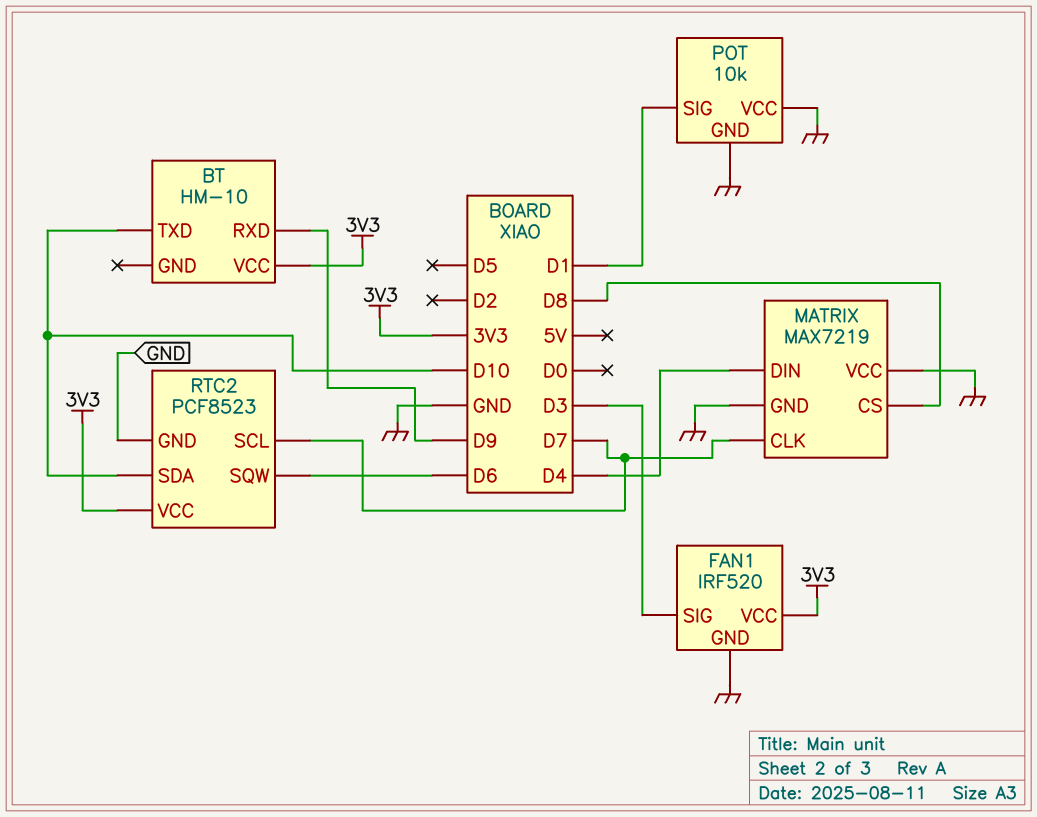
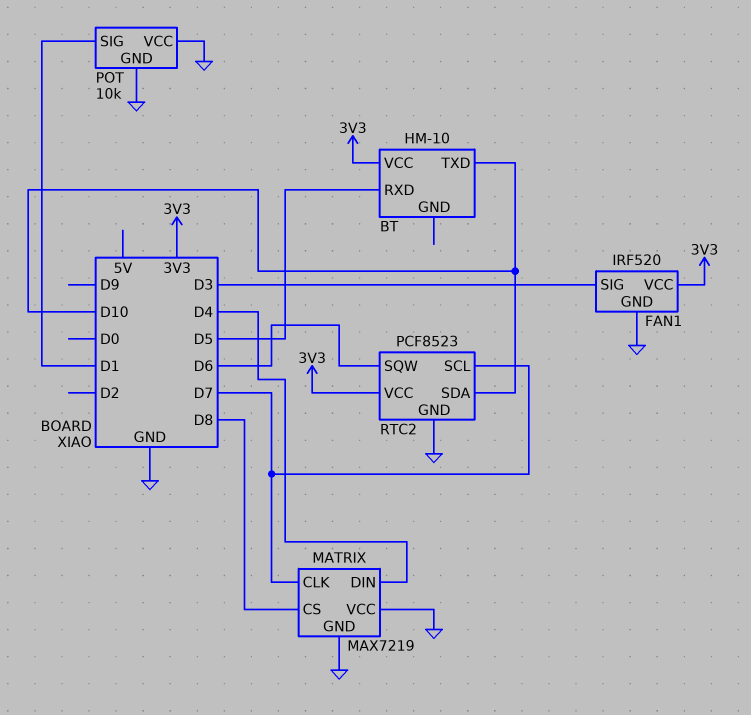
BT pin RXD: D9 -> D5

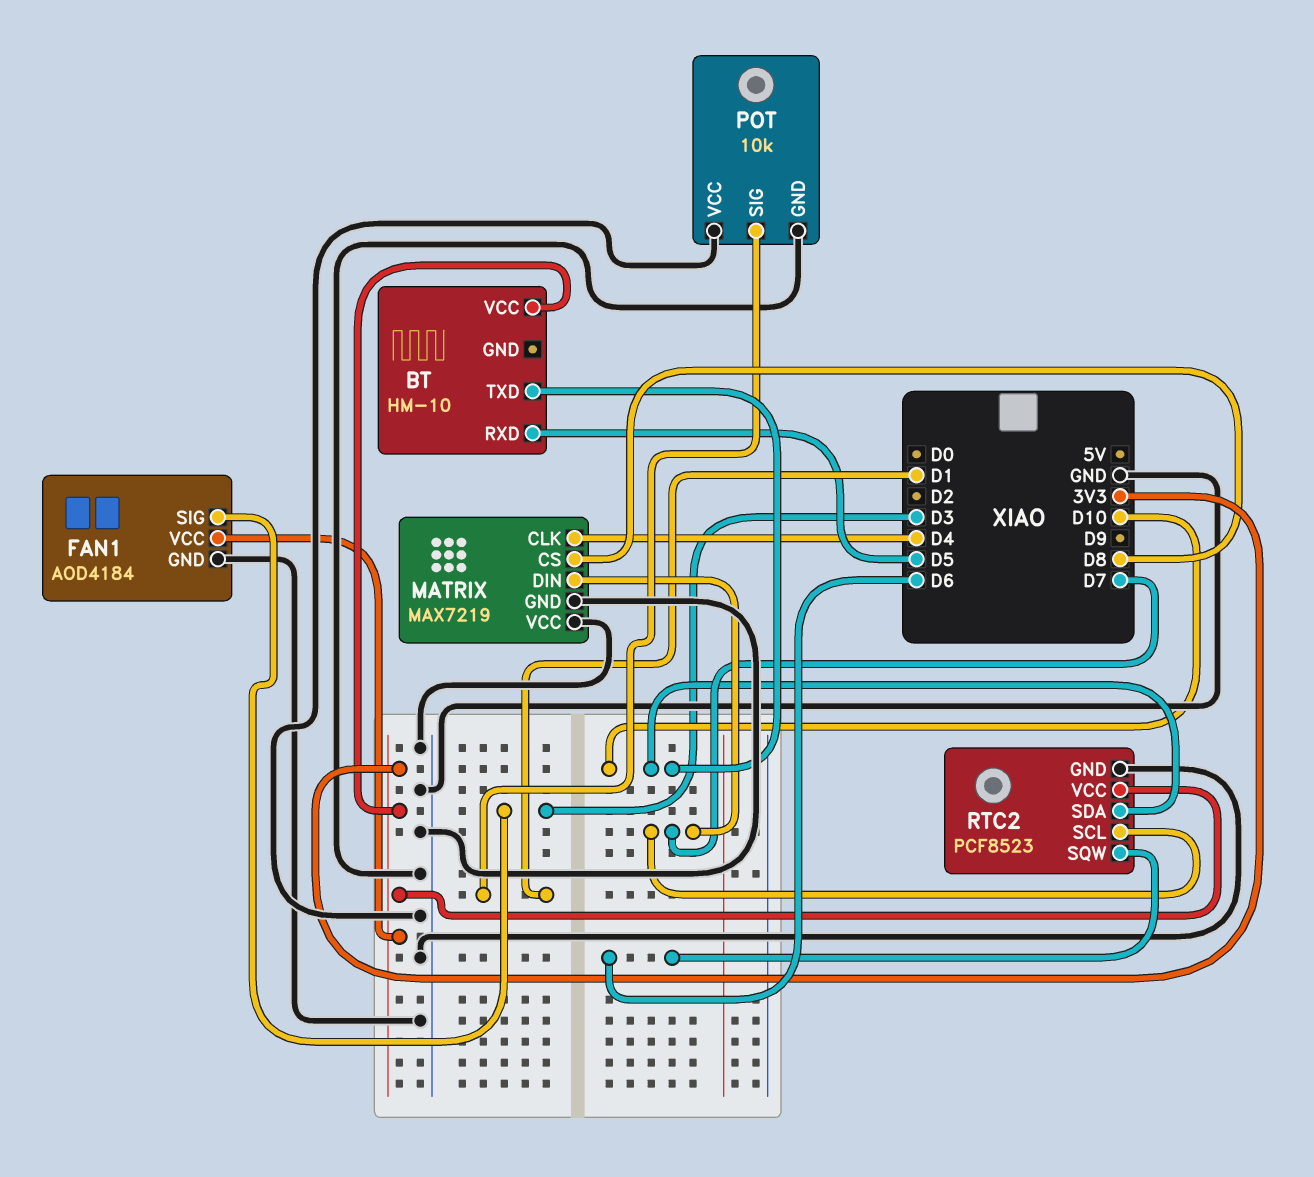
FAN1: IRF520 -> AOD4184
MATRIX pin CLK: D7 -> D4
MATRIX pin DIN: D4 -> D7

